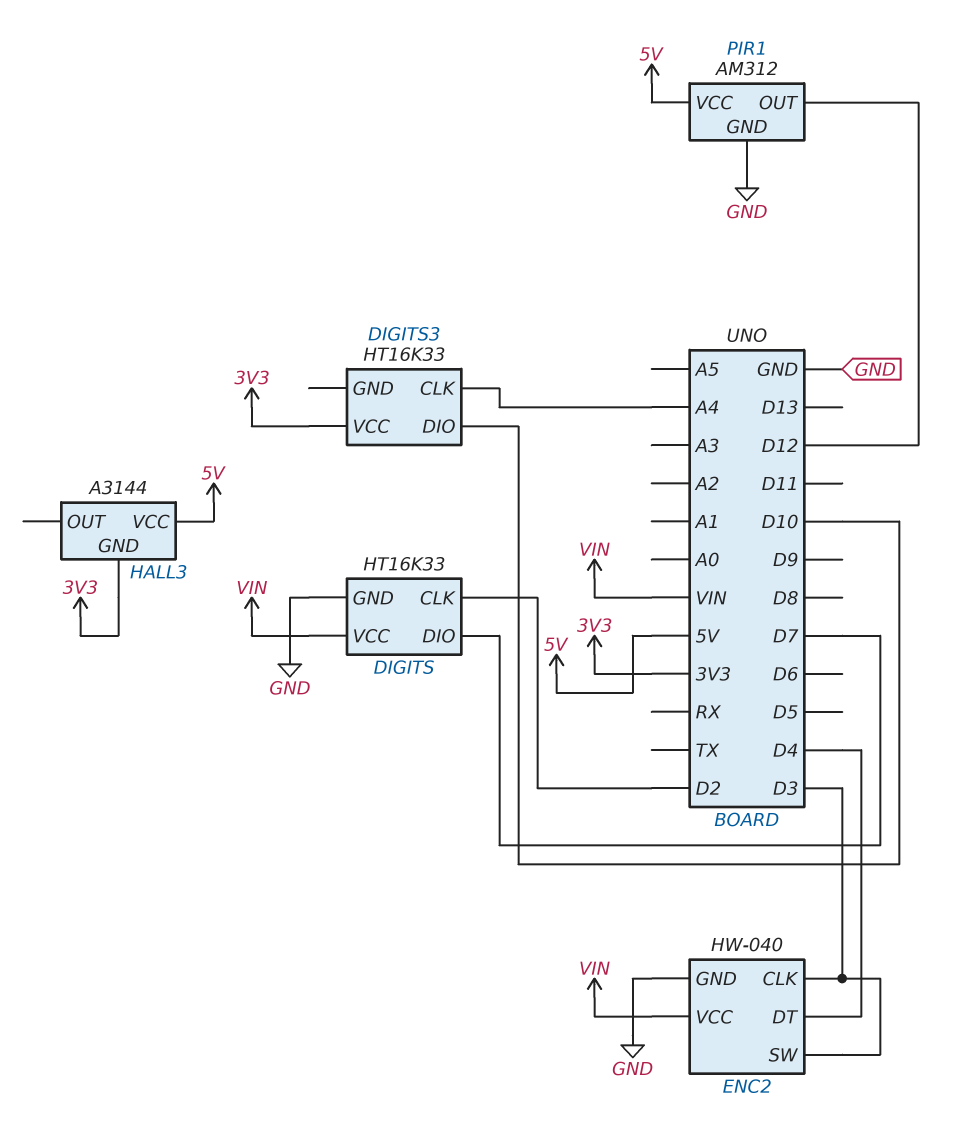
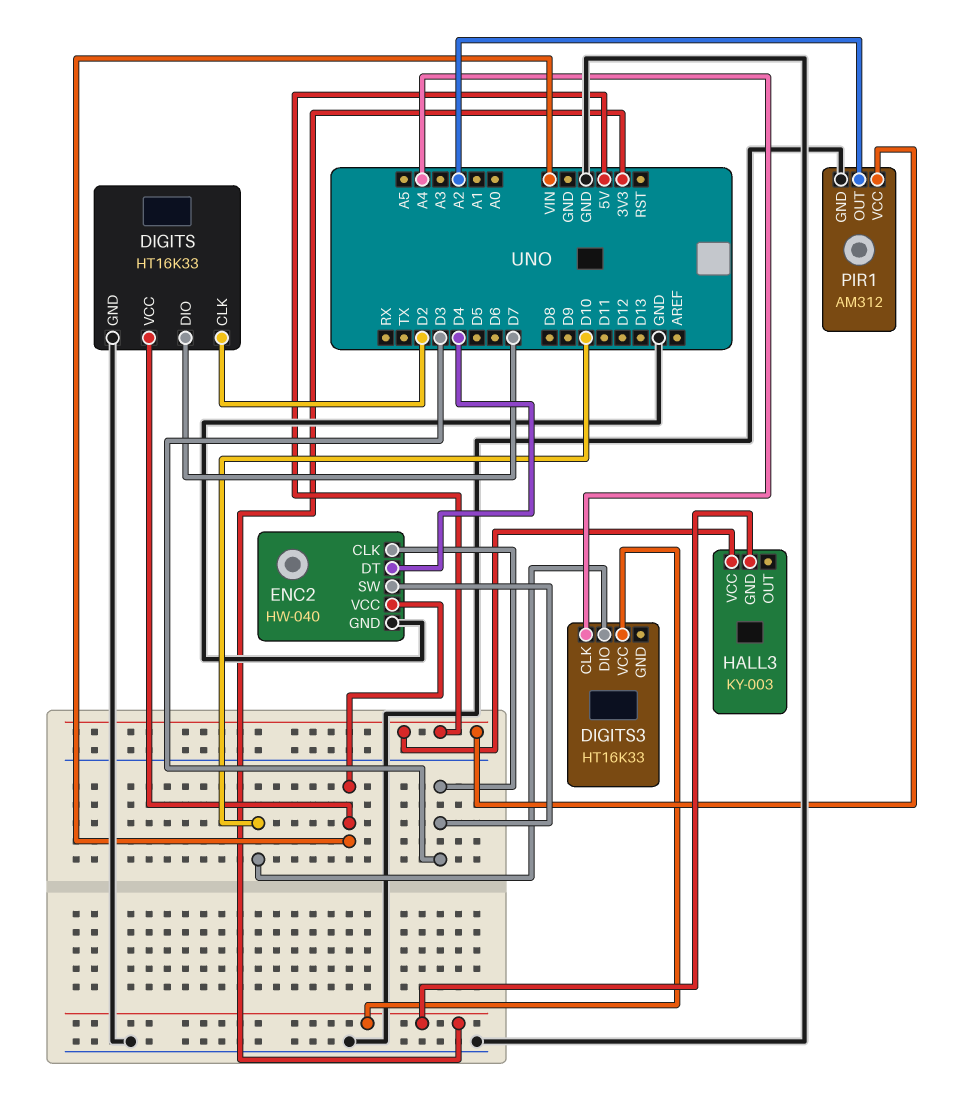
HALL3: A3144 -> KY-003
PIR1 pin OUT: D12 -> A2

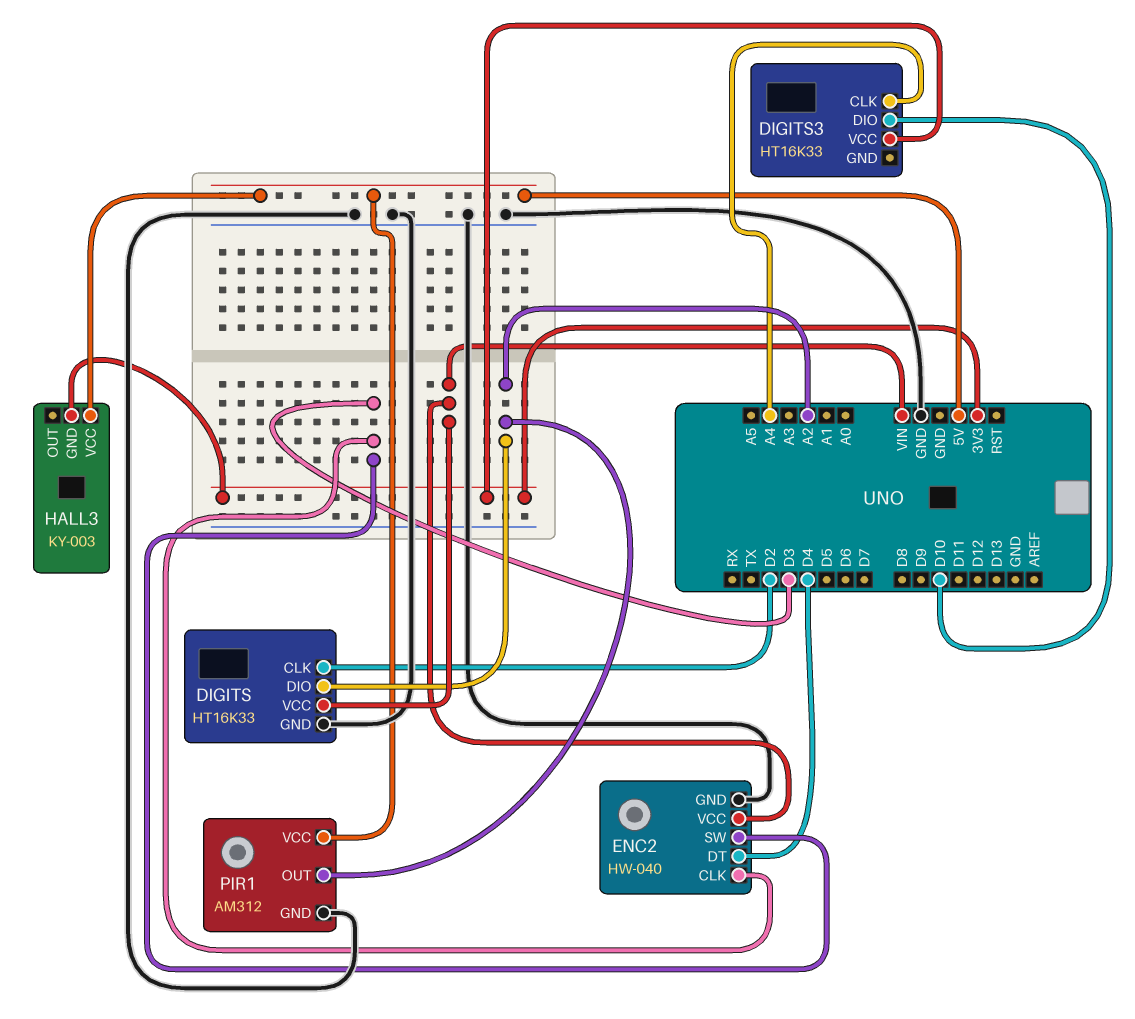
DIGITS pin DIO: D7 -> A2

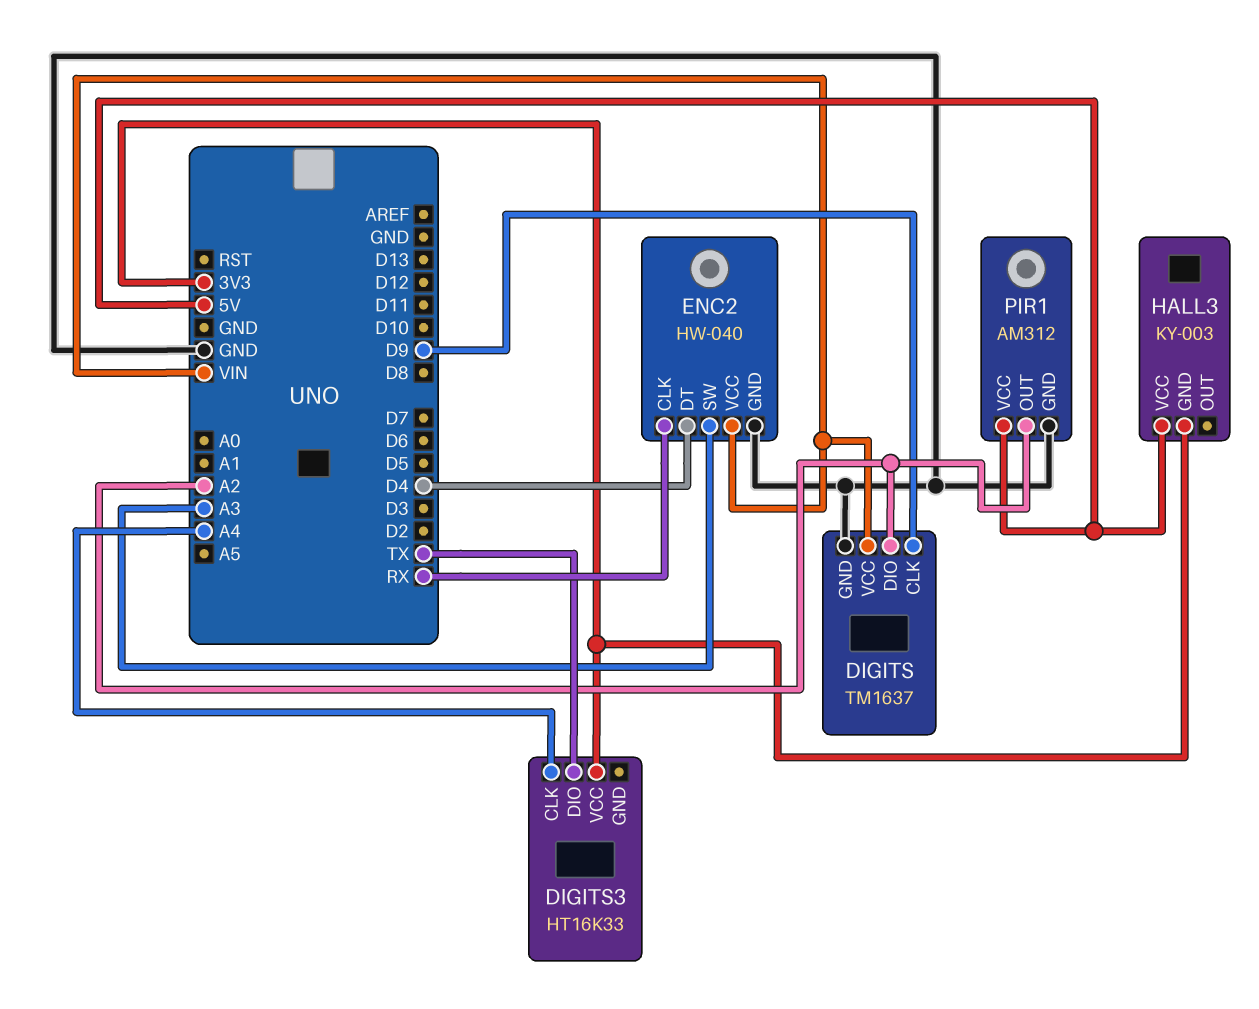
DIGITS: HT16K33 -> TM1637
DIGITS pin CLK: D2 -> D9
DIGITS3 pin DIO: D10 -> TX
ENC2 pin CLK: D3 -> RX
ENC2 pin SW: D3 -> A3

